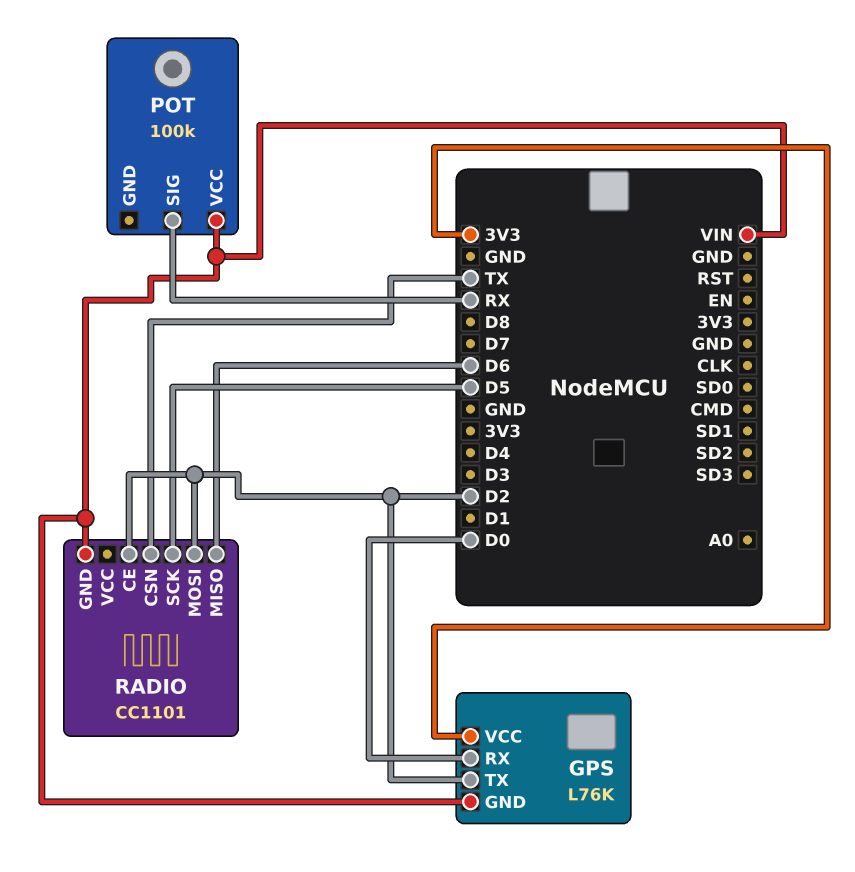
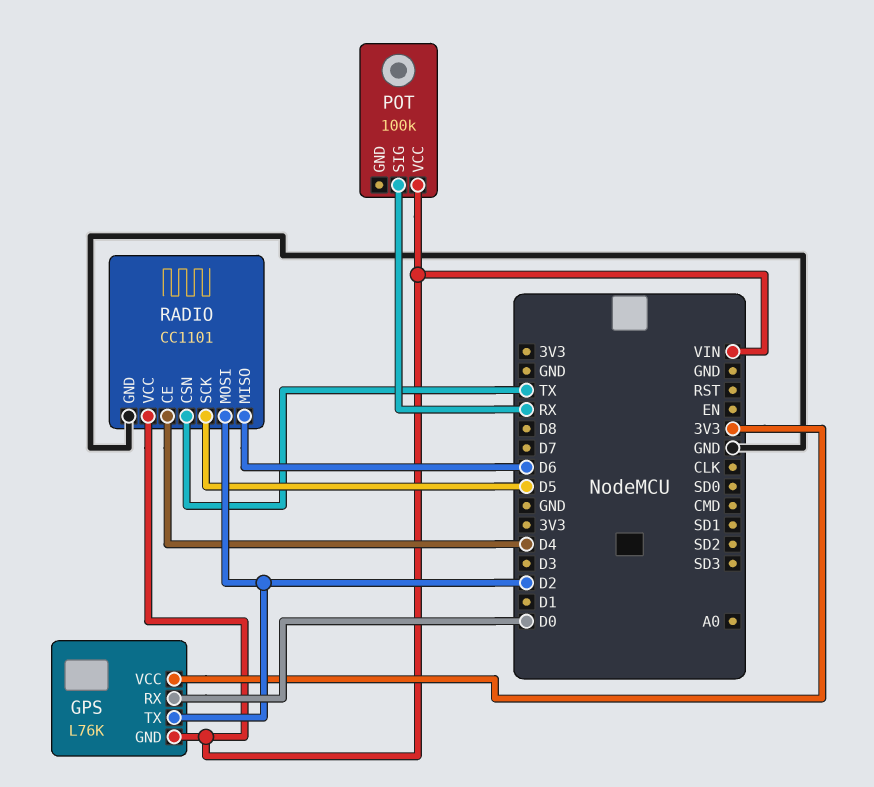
RADIO pin CE: D2 -> D4
RADIO pin GND: VIN -> GND
RADIO pin VCC: none -> VIN

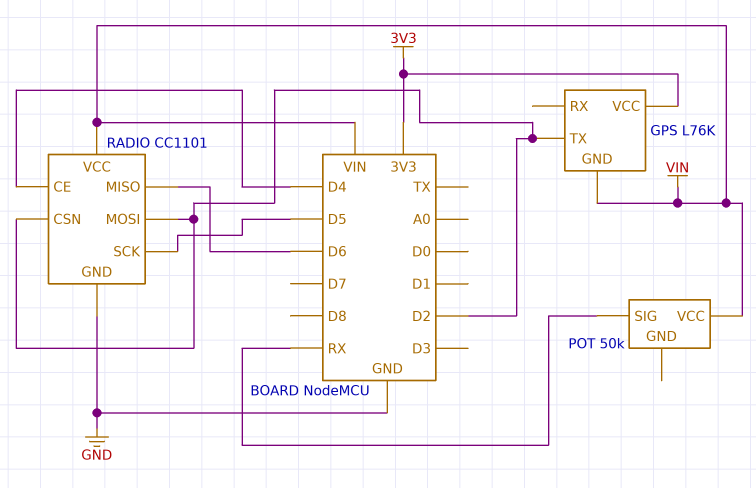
GPS pin RX: D0 -> none
POT: 100k -> 50k
RADIO pin CSN: TX -> D2

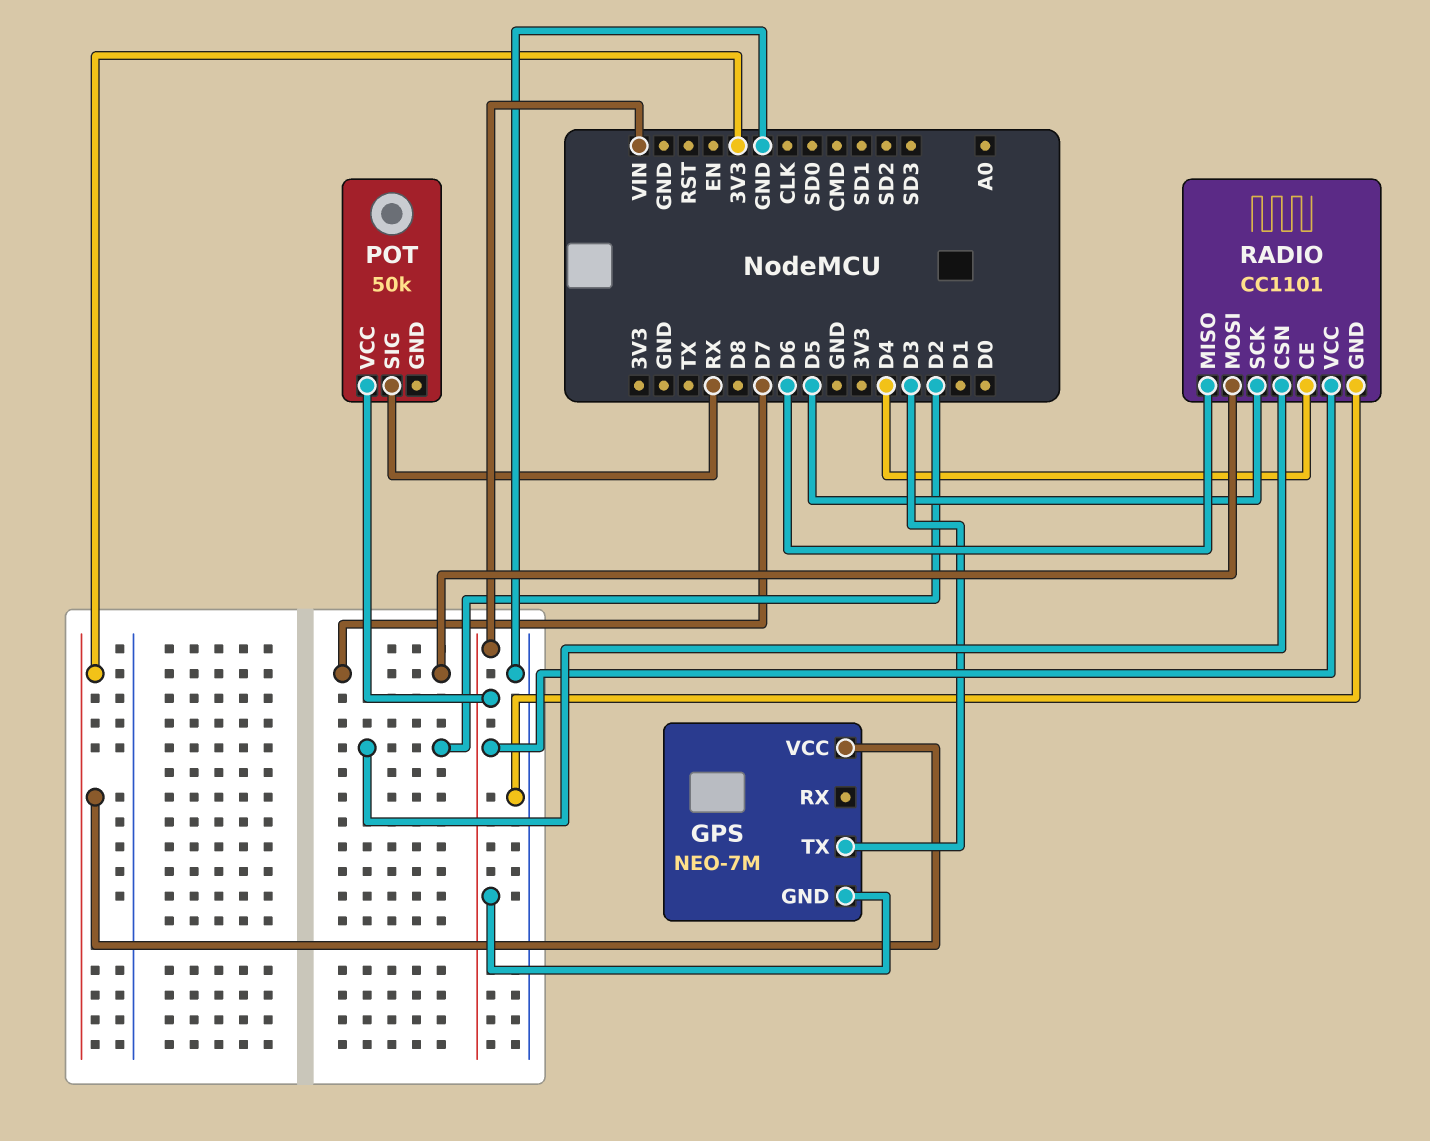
GPS: L76K -> NEO-7M
GPS pin TX: D2 -> D3
RADIO pin MOSI: D2 -> D7

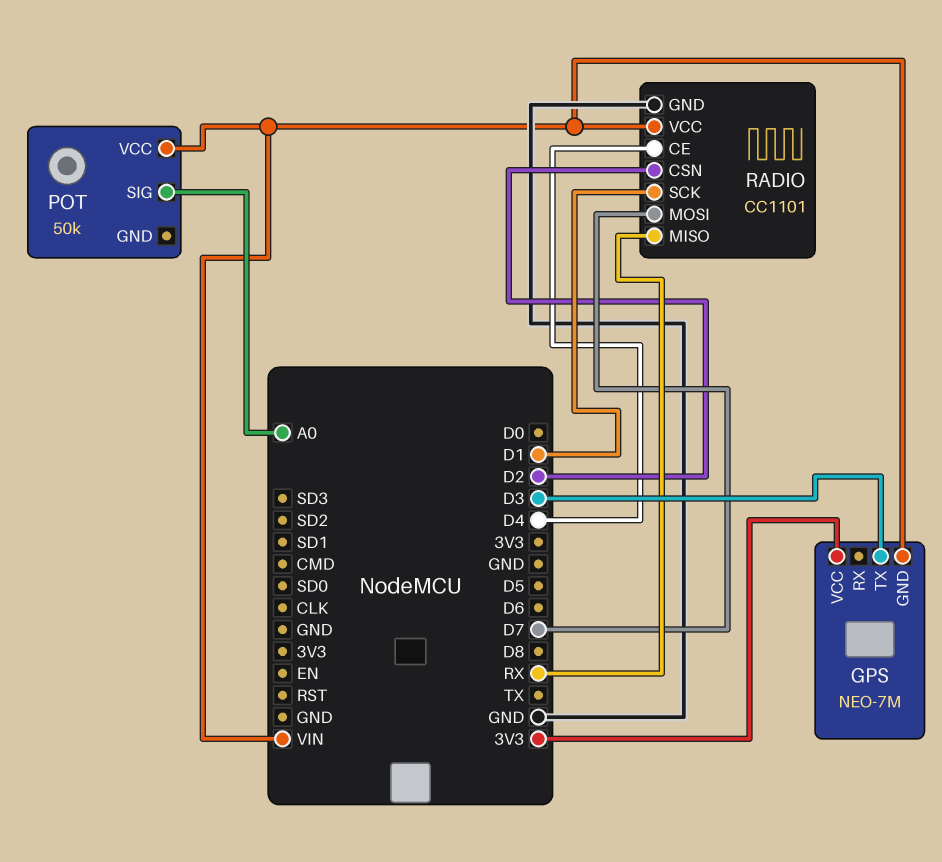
POT pin SIG: RX -> A0
RADIO pin MISO: D6 -> RX
RADIO pin SCK: D5 -> D1

